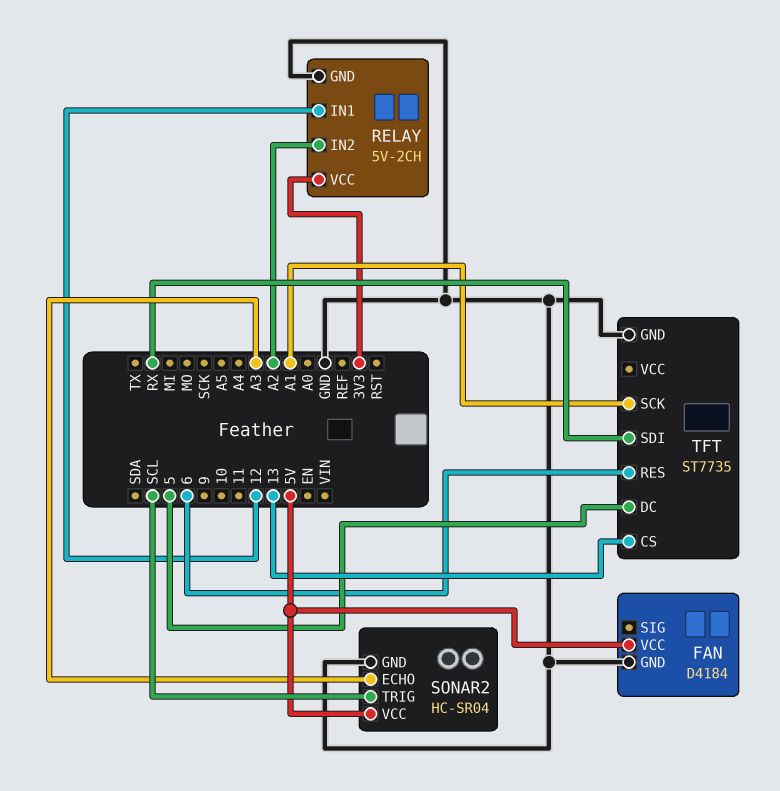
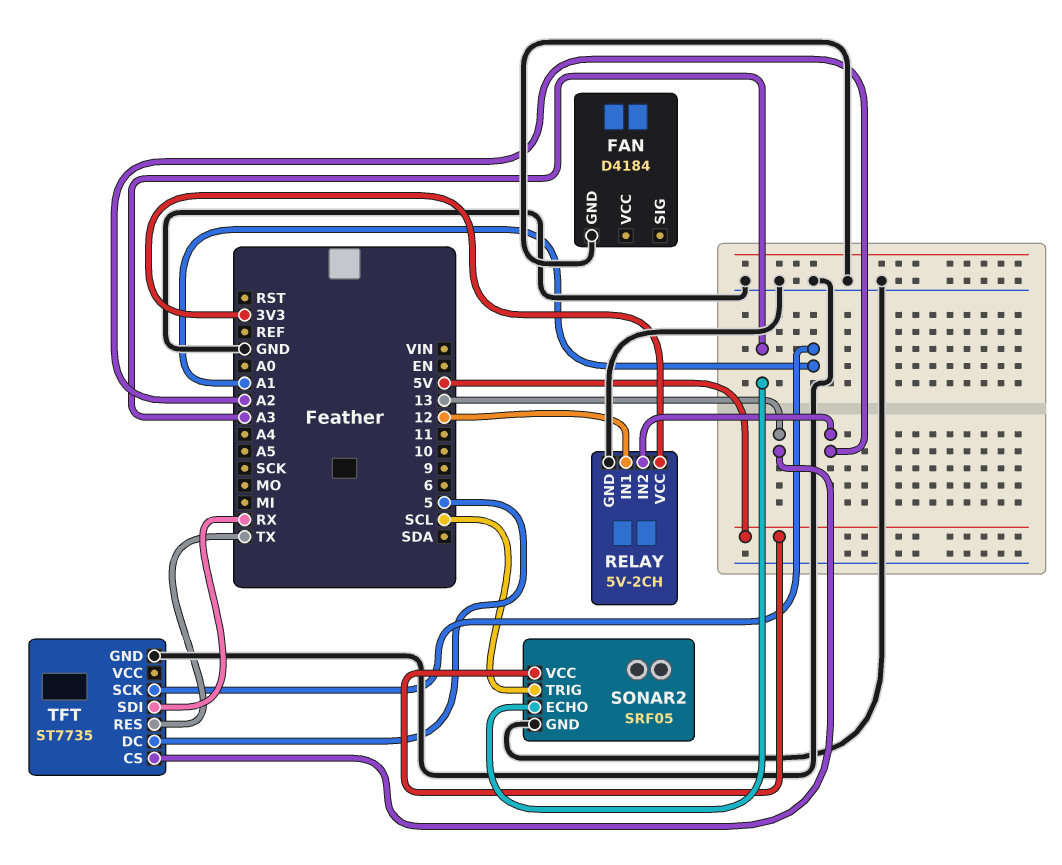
FAN pin VCC: 5V -> none
SONAR2: HC-SR04 -> SRF05
TFT pin RES: 6 -> TX

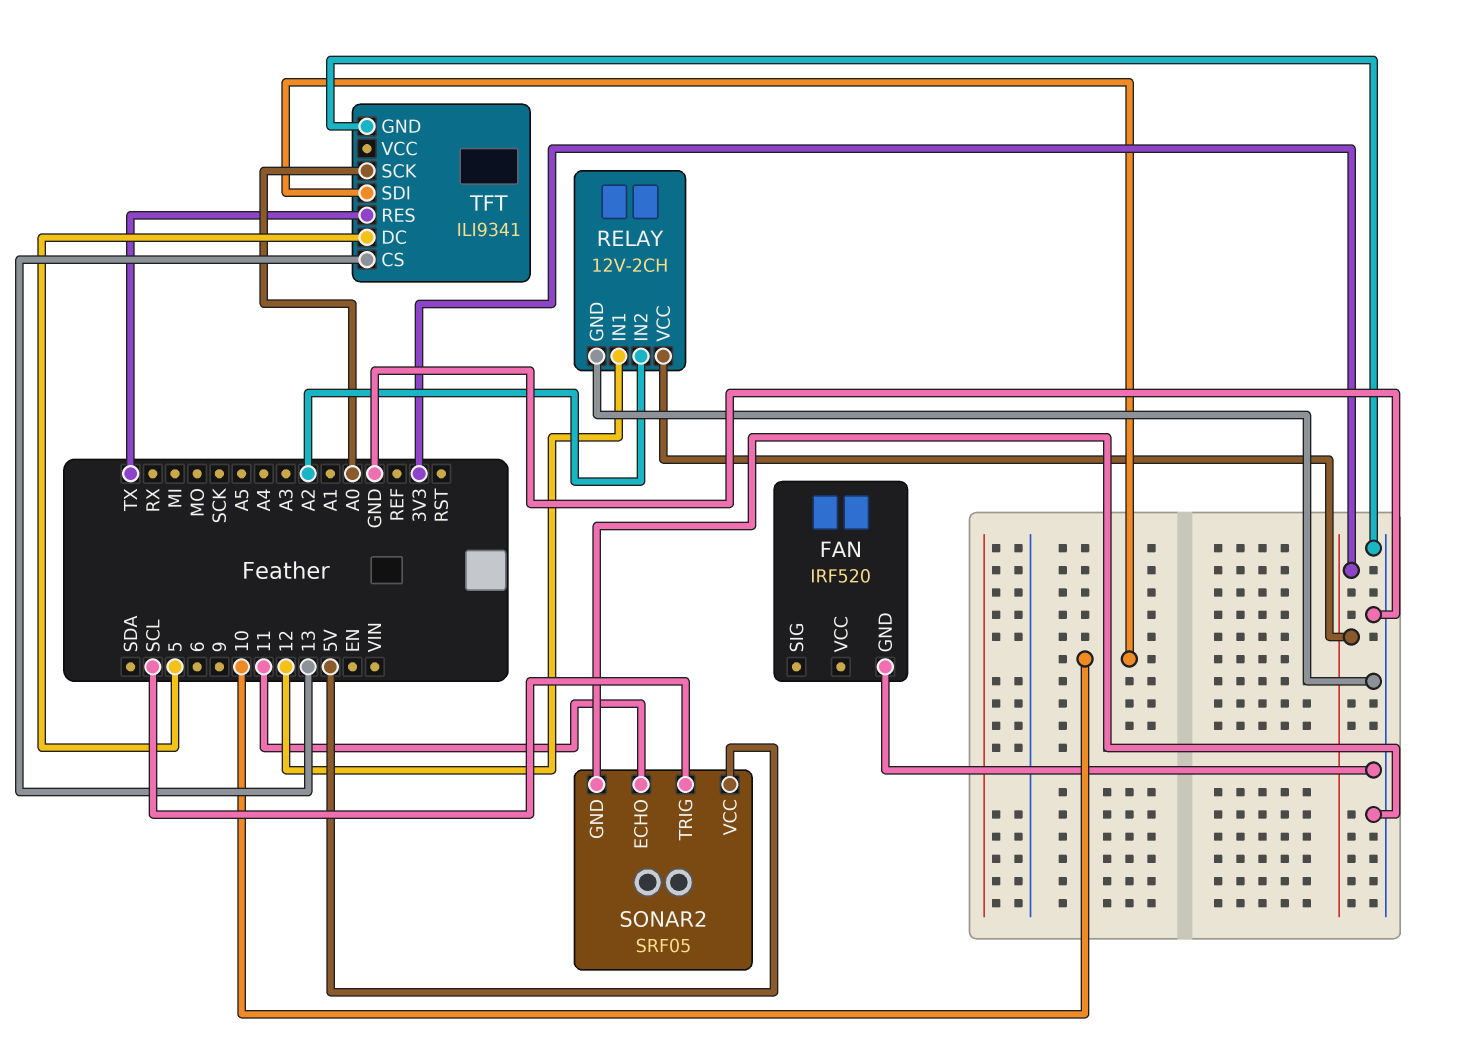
FAN: D4184 -> IRF520
RELAY: 5V-2CH -> 12V-2CH
SONAR2 pin ECHO: A3 -> 11
TFT: ST7735 -> ILI9341
TFT pin SCK: A1 -> A0
TFT pin SDI: RX -> 10

